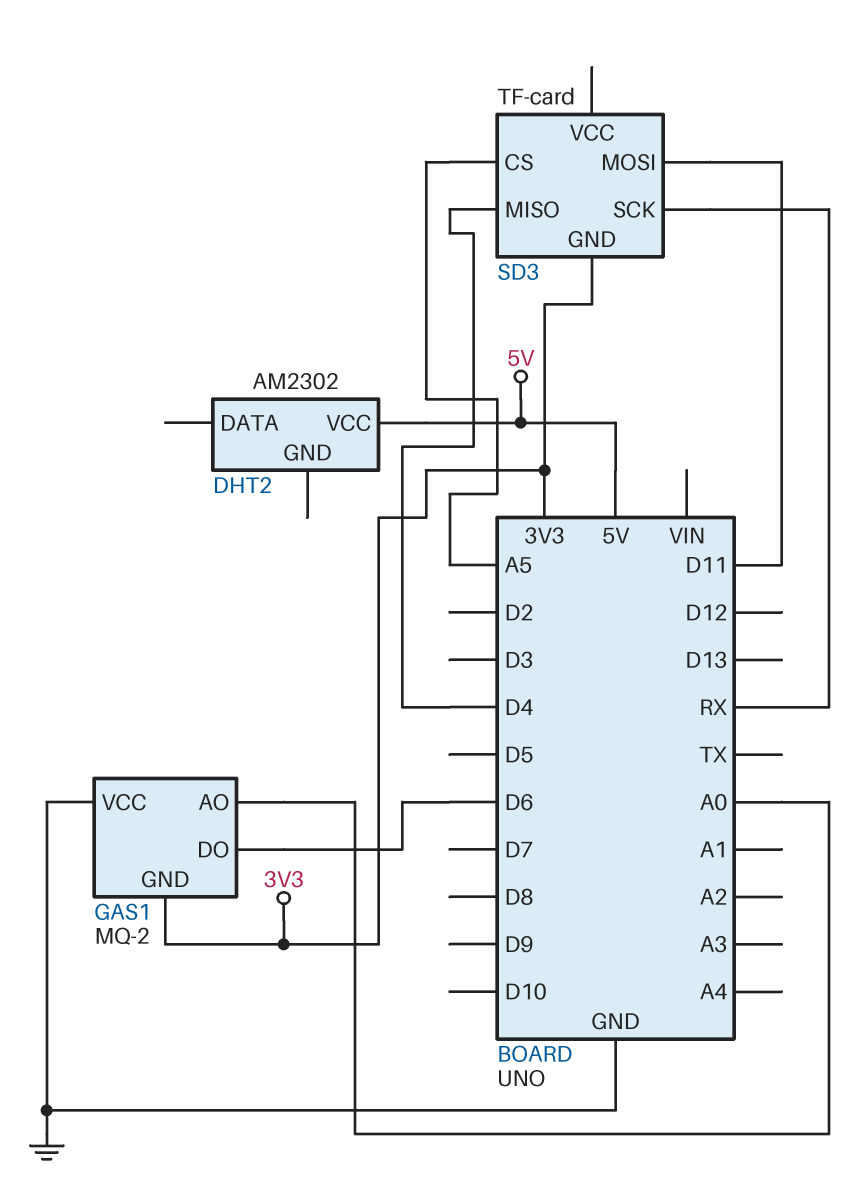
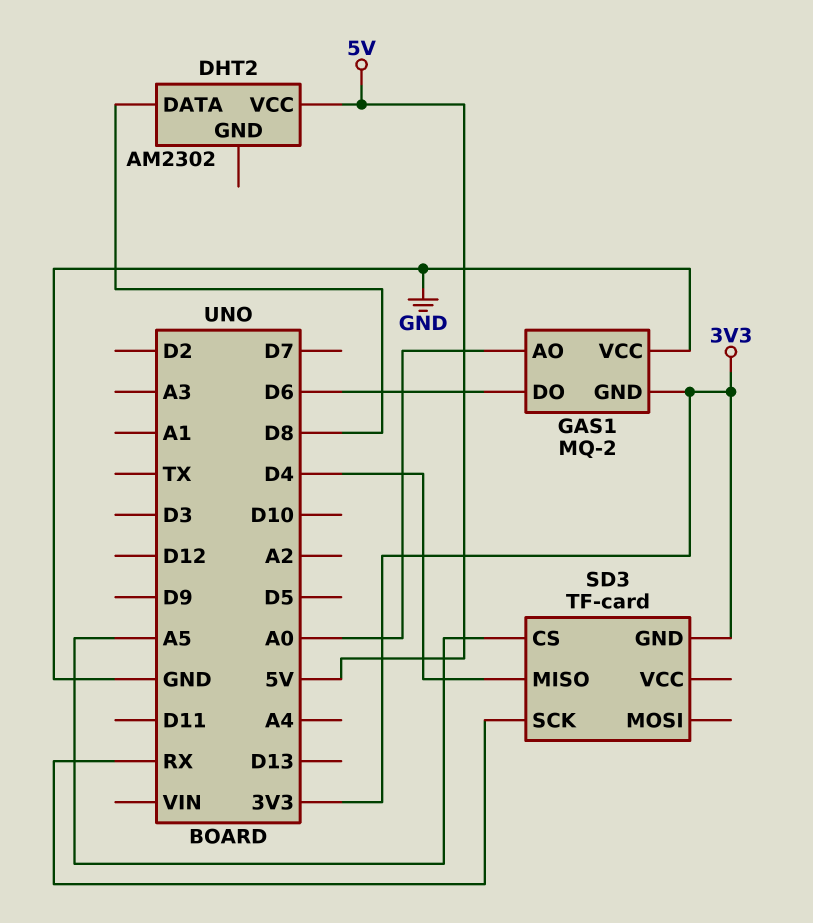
DHT2 pin DATA: none -> D8
SD3 pin MOSI: D11 -> none

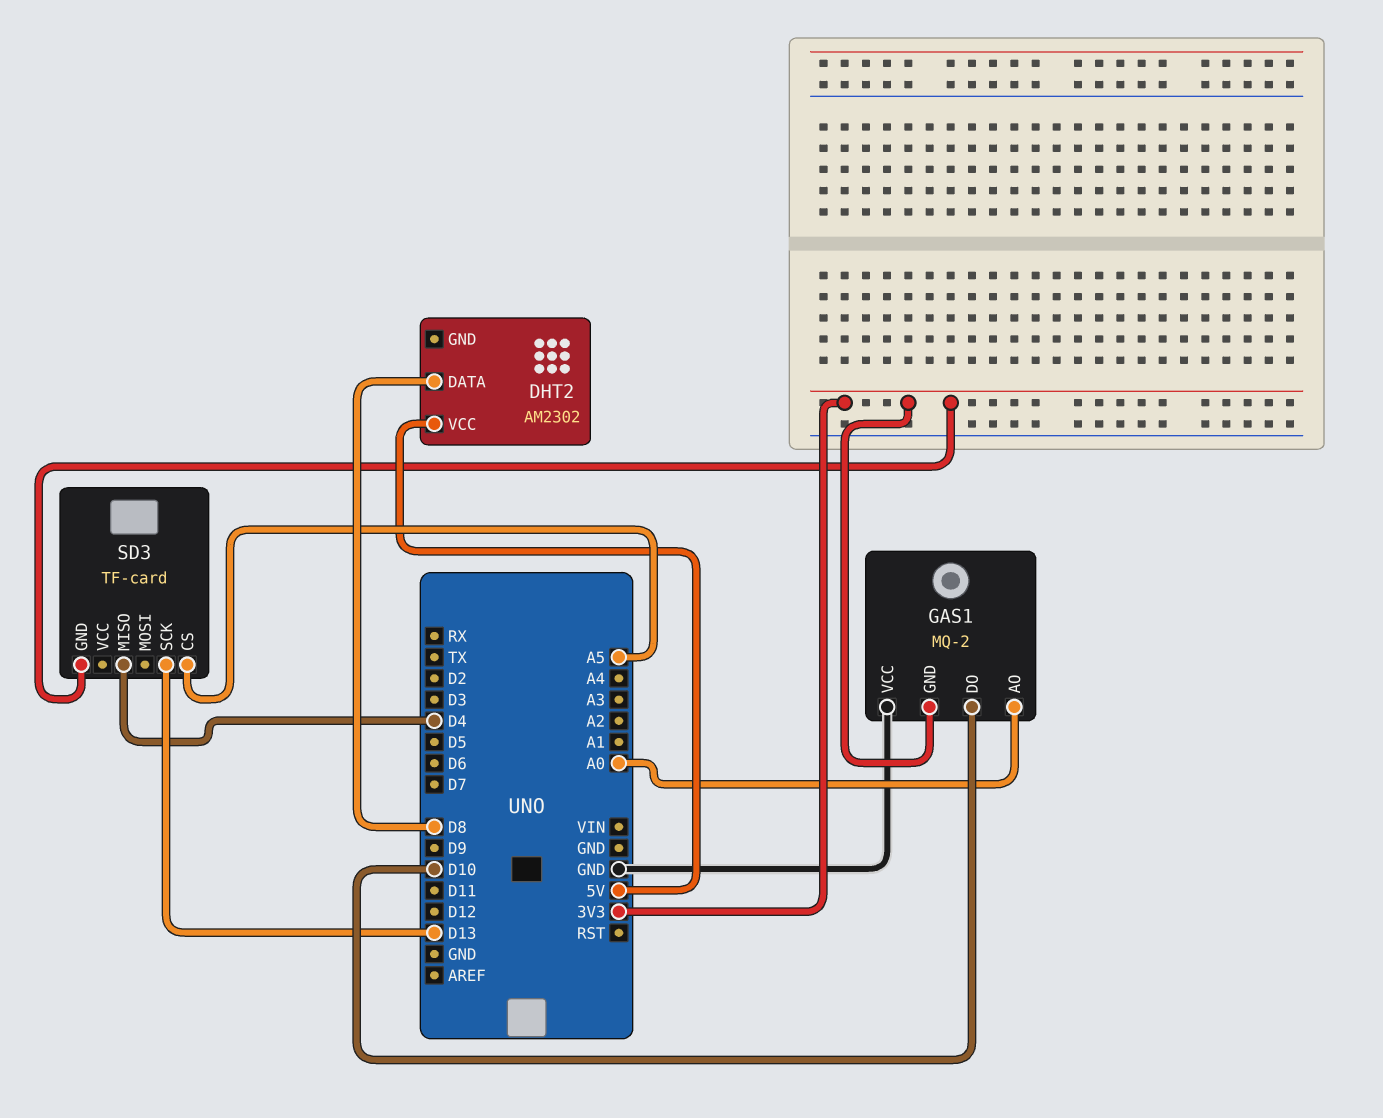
GAS1 pin DO: D6 -> D10
SD3 pin SCK: RX -> D13

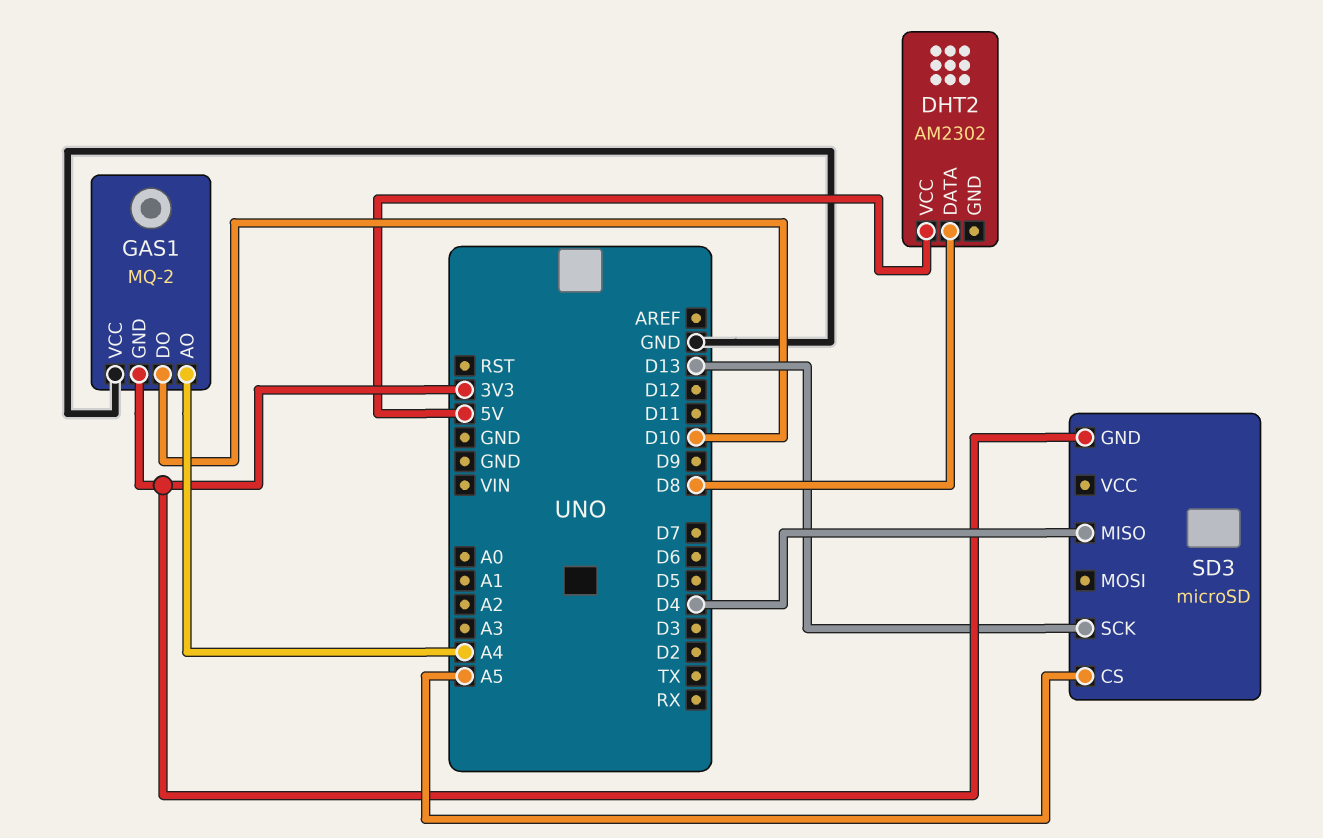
GAS1 pin AO: A0 -> A4
SD3: TF-card -> microSD

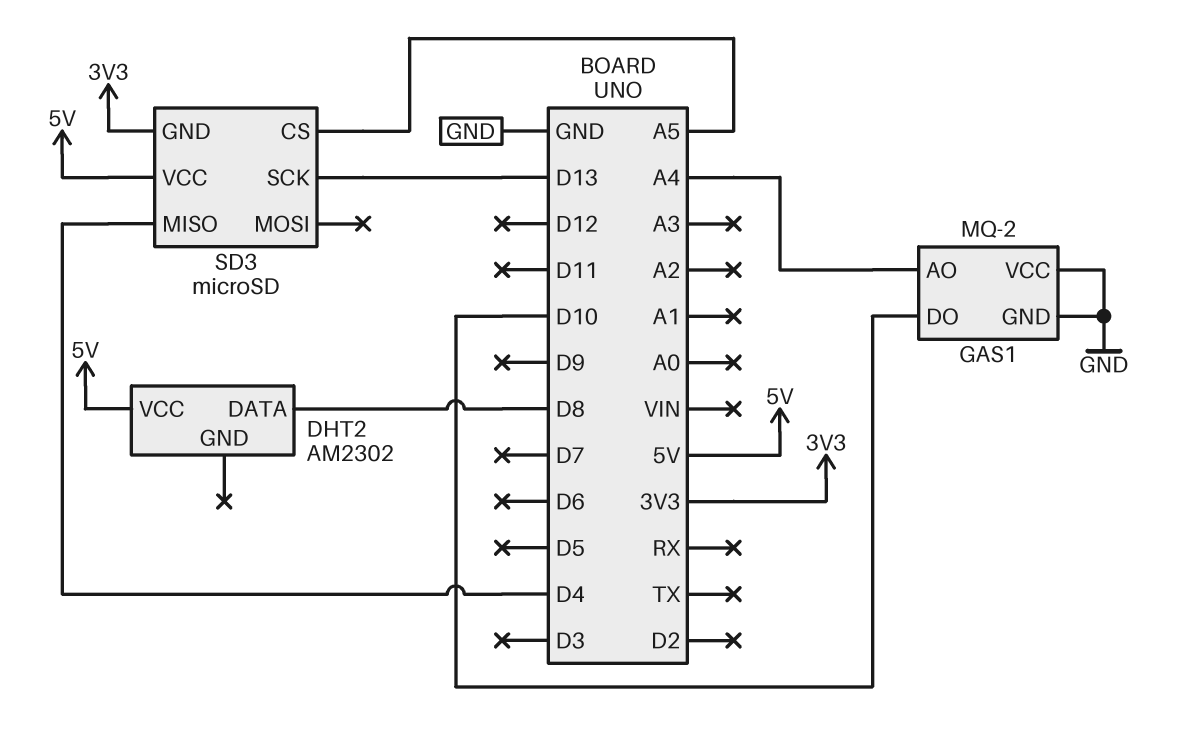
GAS1 pin GND: 3V3 -> GND
SD3 pin VCC: none -> 5V

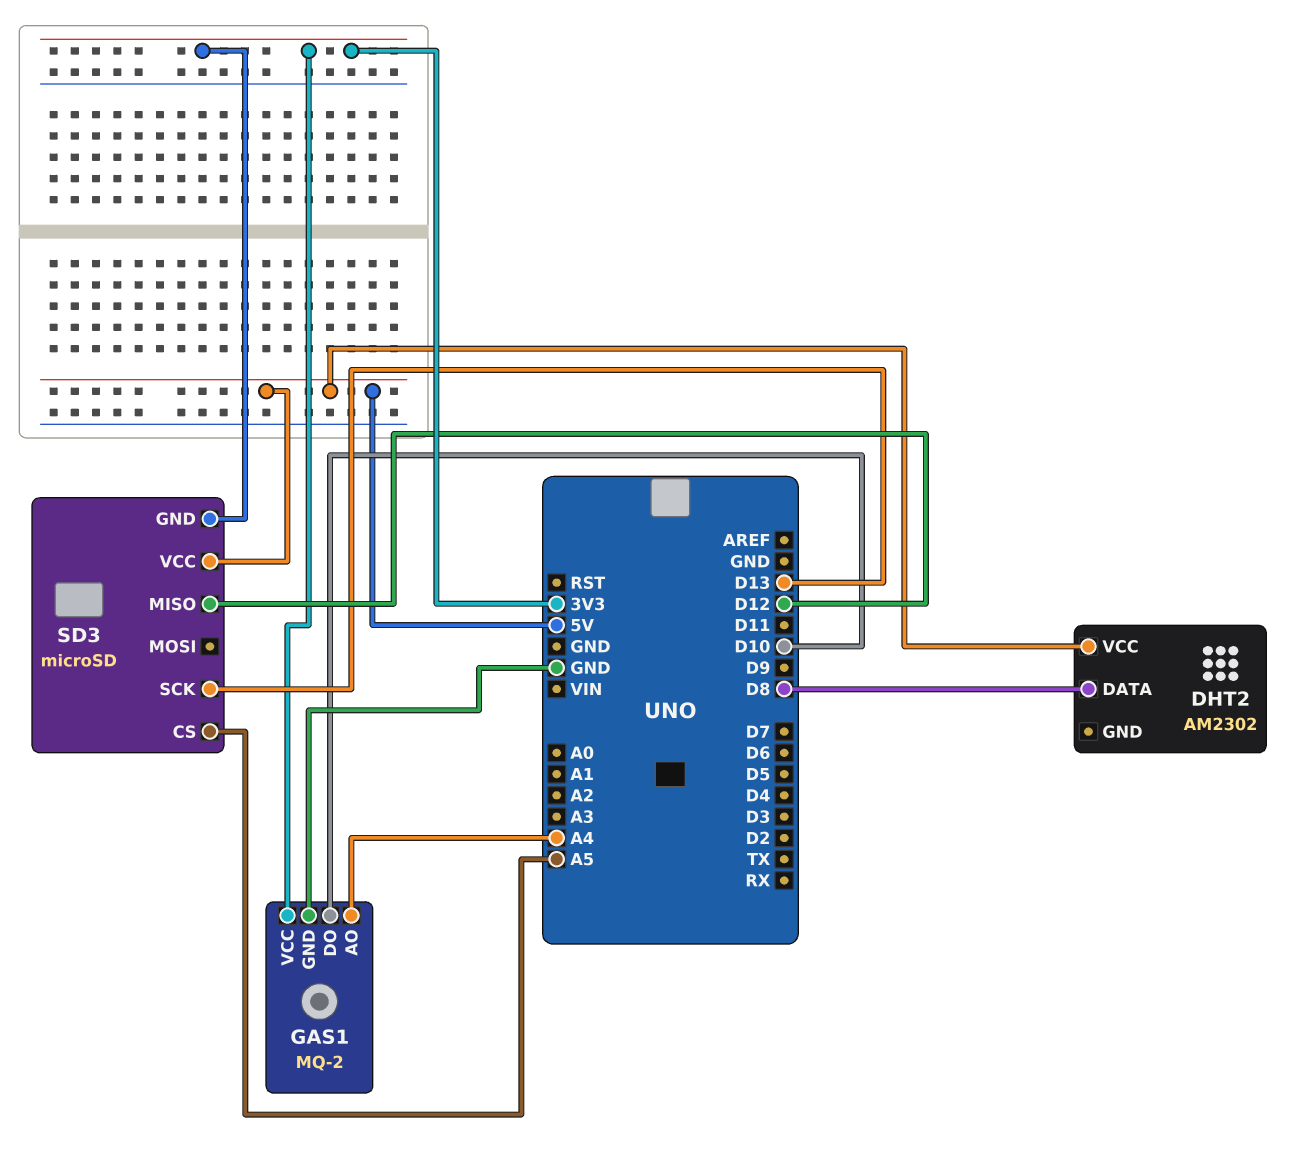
GAS1 pin VCC: GND -> 3V3
SD3 pin MISO: D4 -> D12

